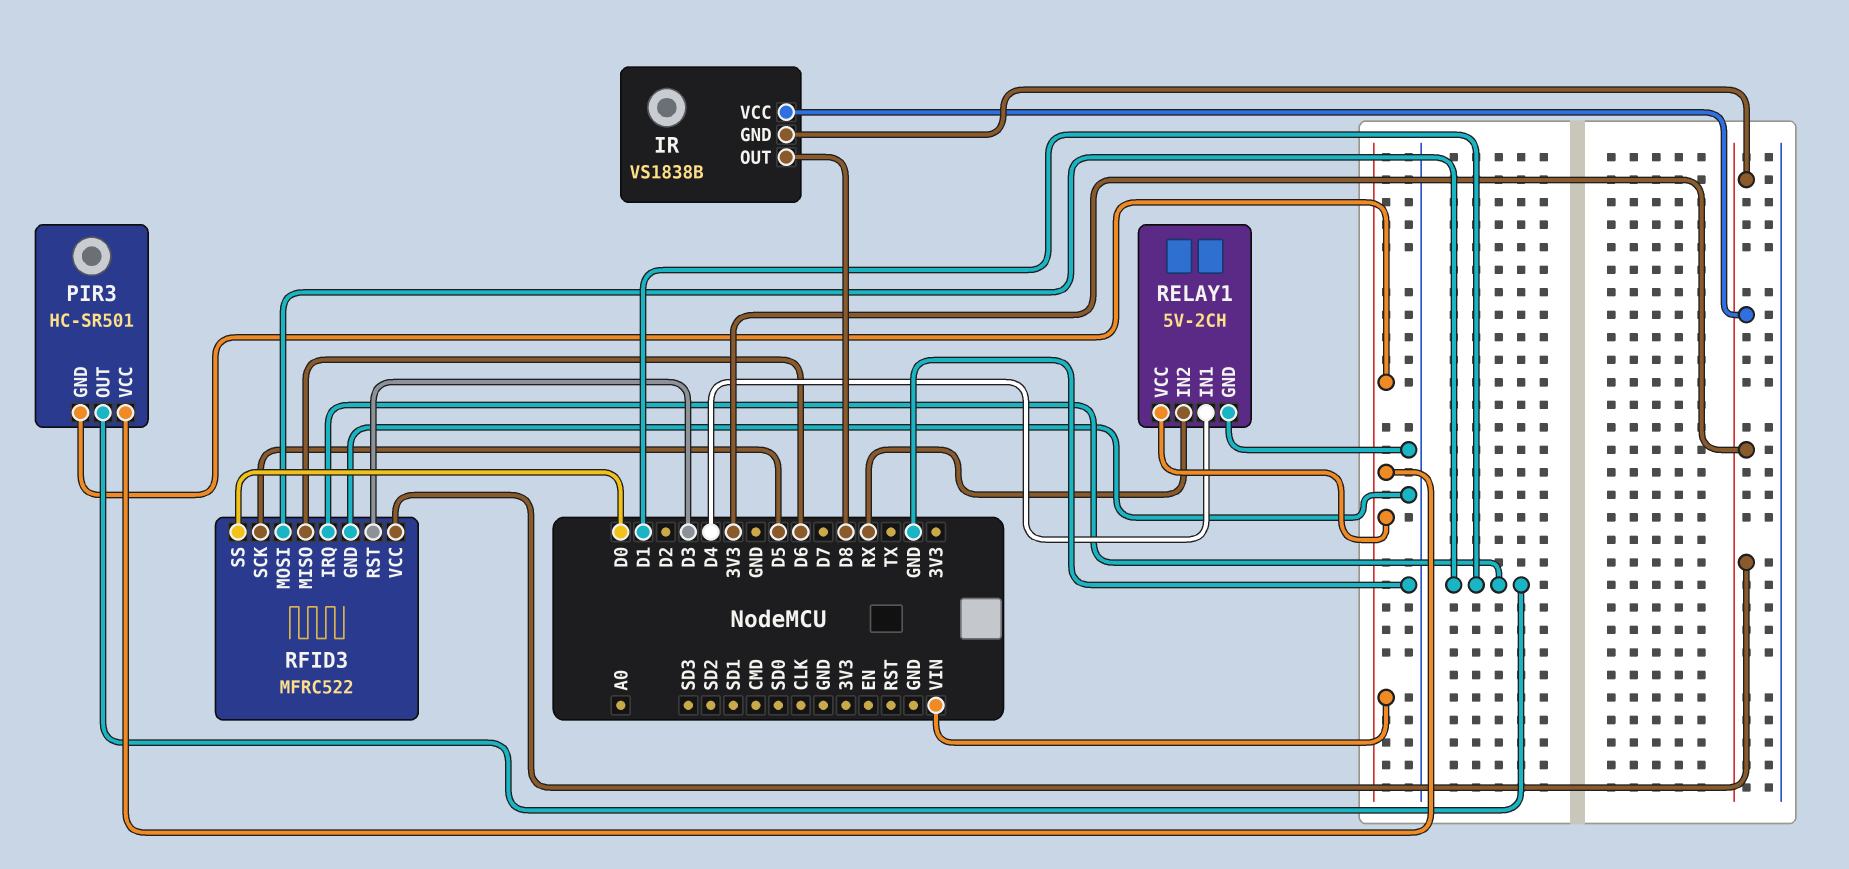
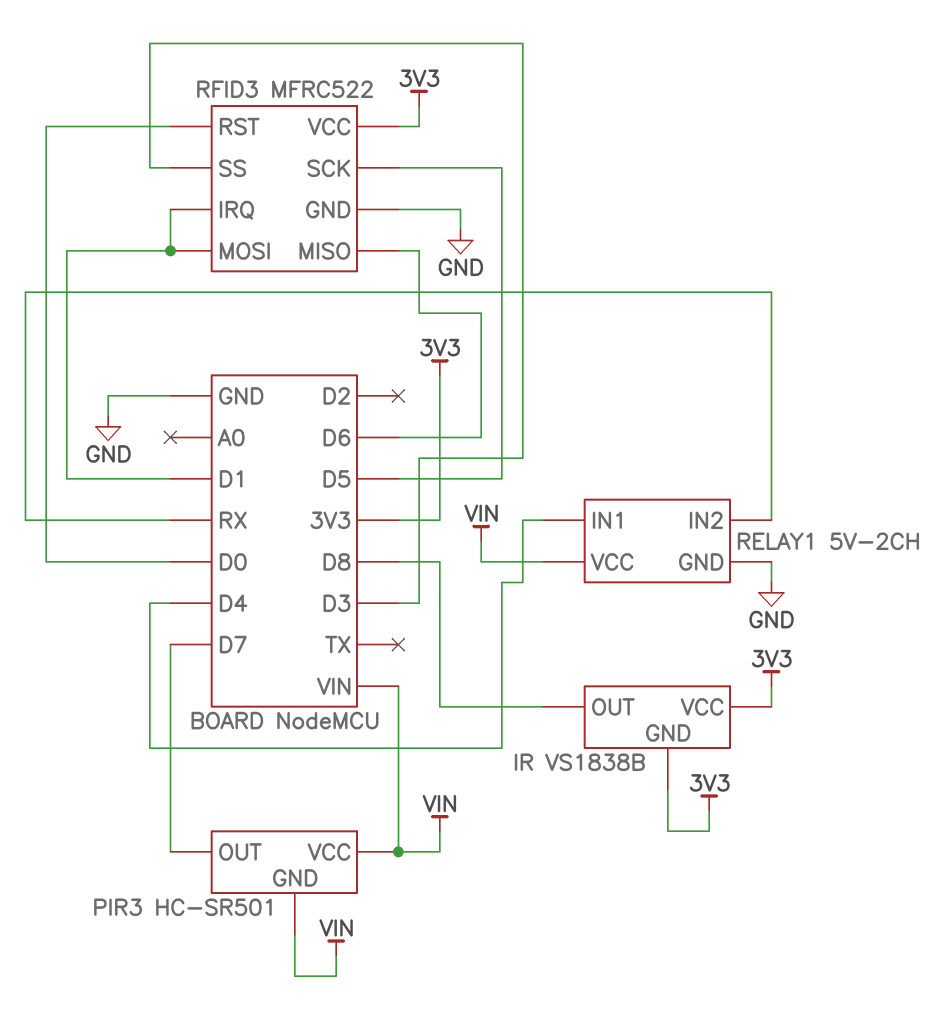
PIR3 pin OUT: D1 -> D7
RFID3 pin RST: D3 -> D0
RFID3 pin SS: D0 -> D3

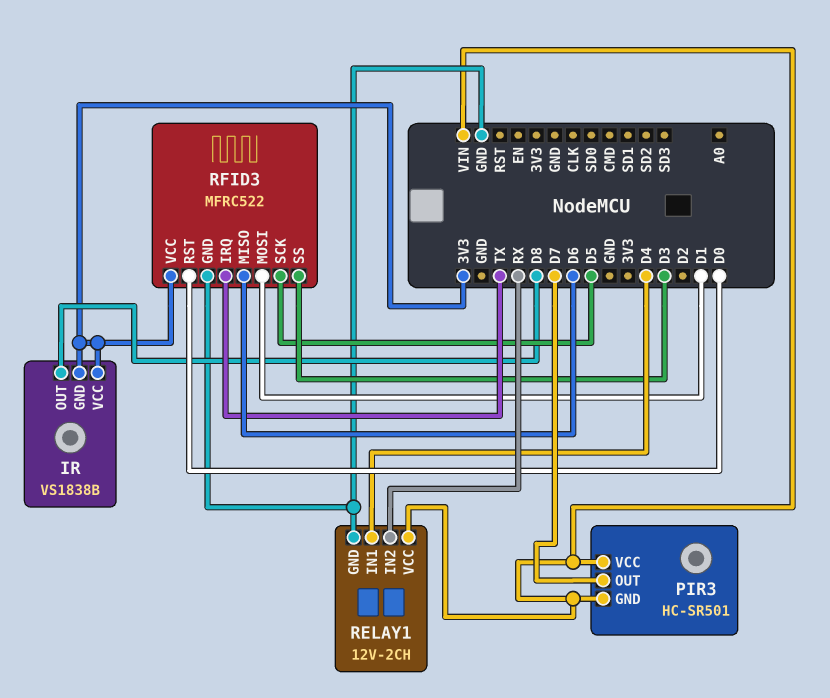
RELAY1: 5V-2CH -> 12V-2CH
RFID3 pin IRQ: D1 -> TX

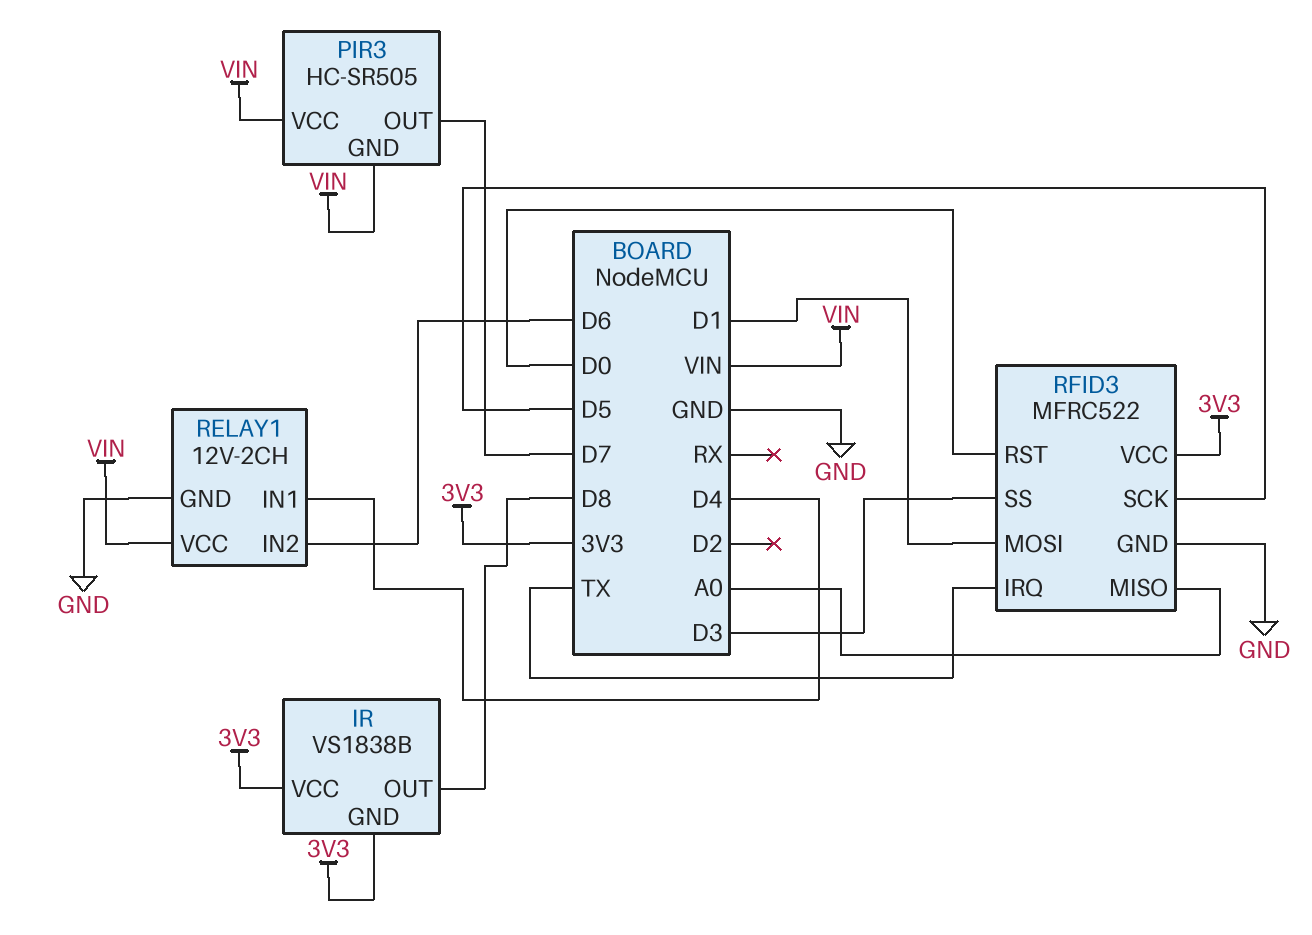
PIR3: HC-SR501 -> HC-SR505
RELAY1 pin IN2: RX -> D6
RFID3 pin MISO: D6 -> A0

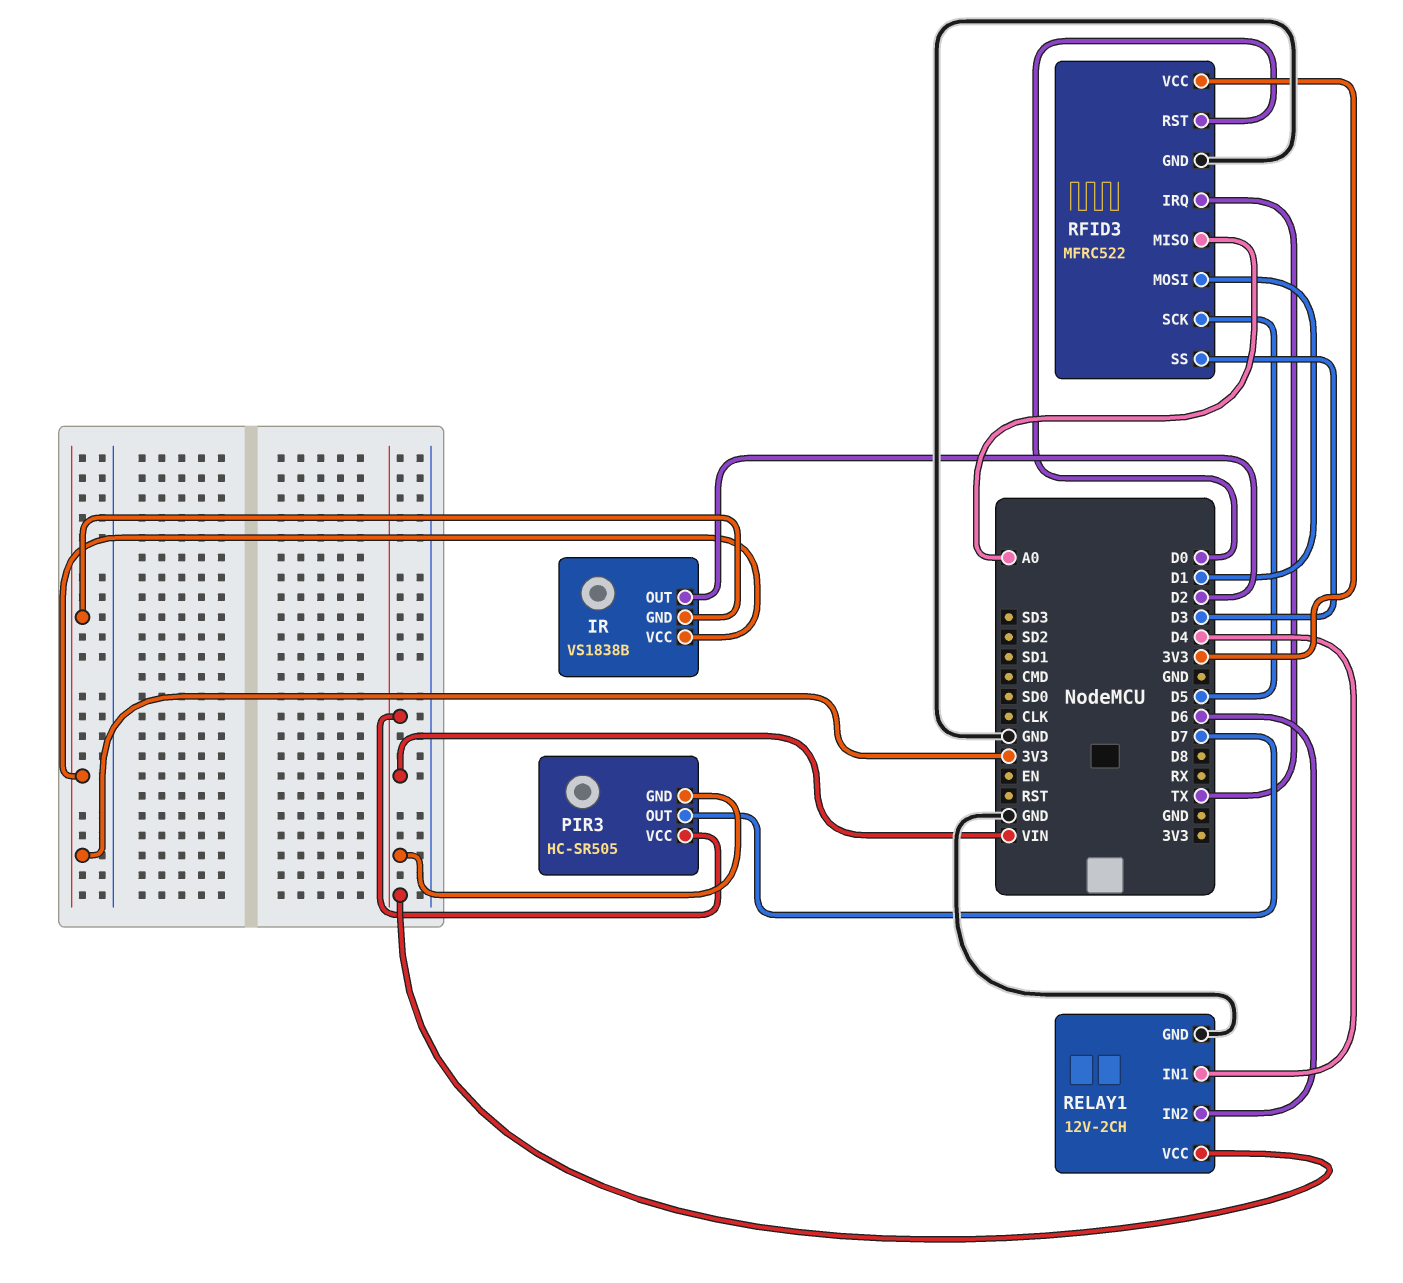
IR pin OUT: D8 -> D2

